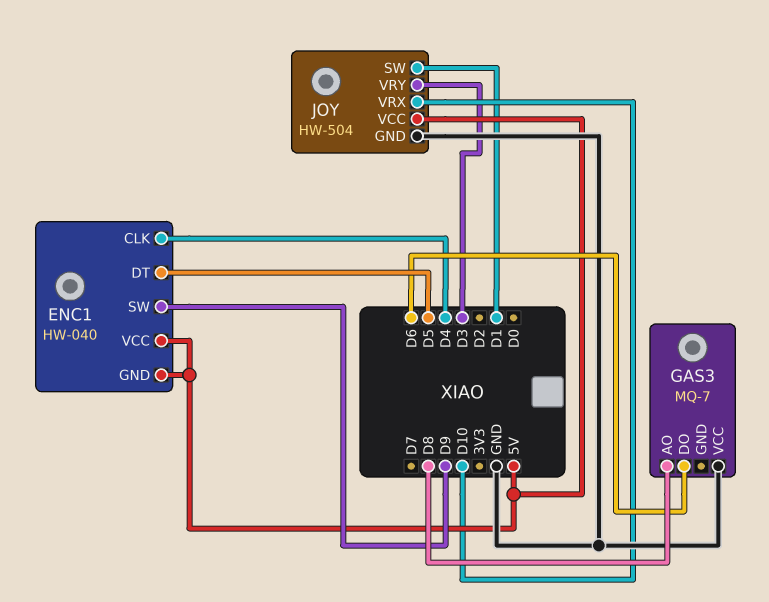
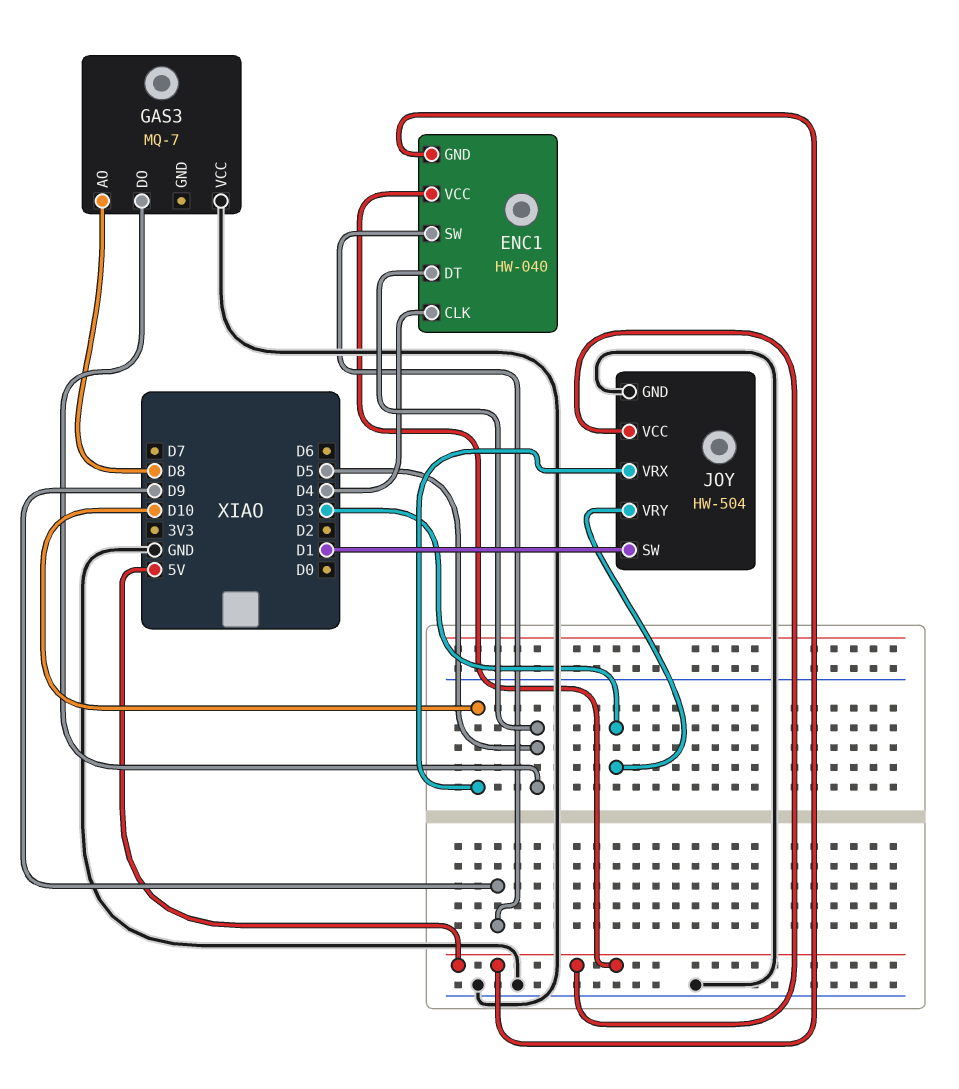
GAS3 pin DO: D6 -> D5

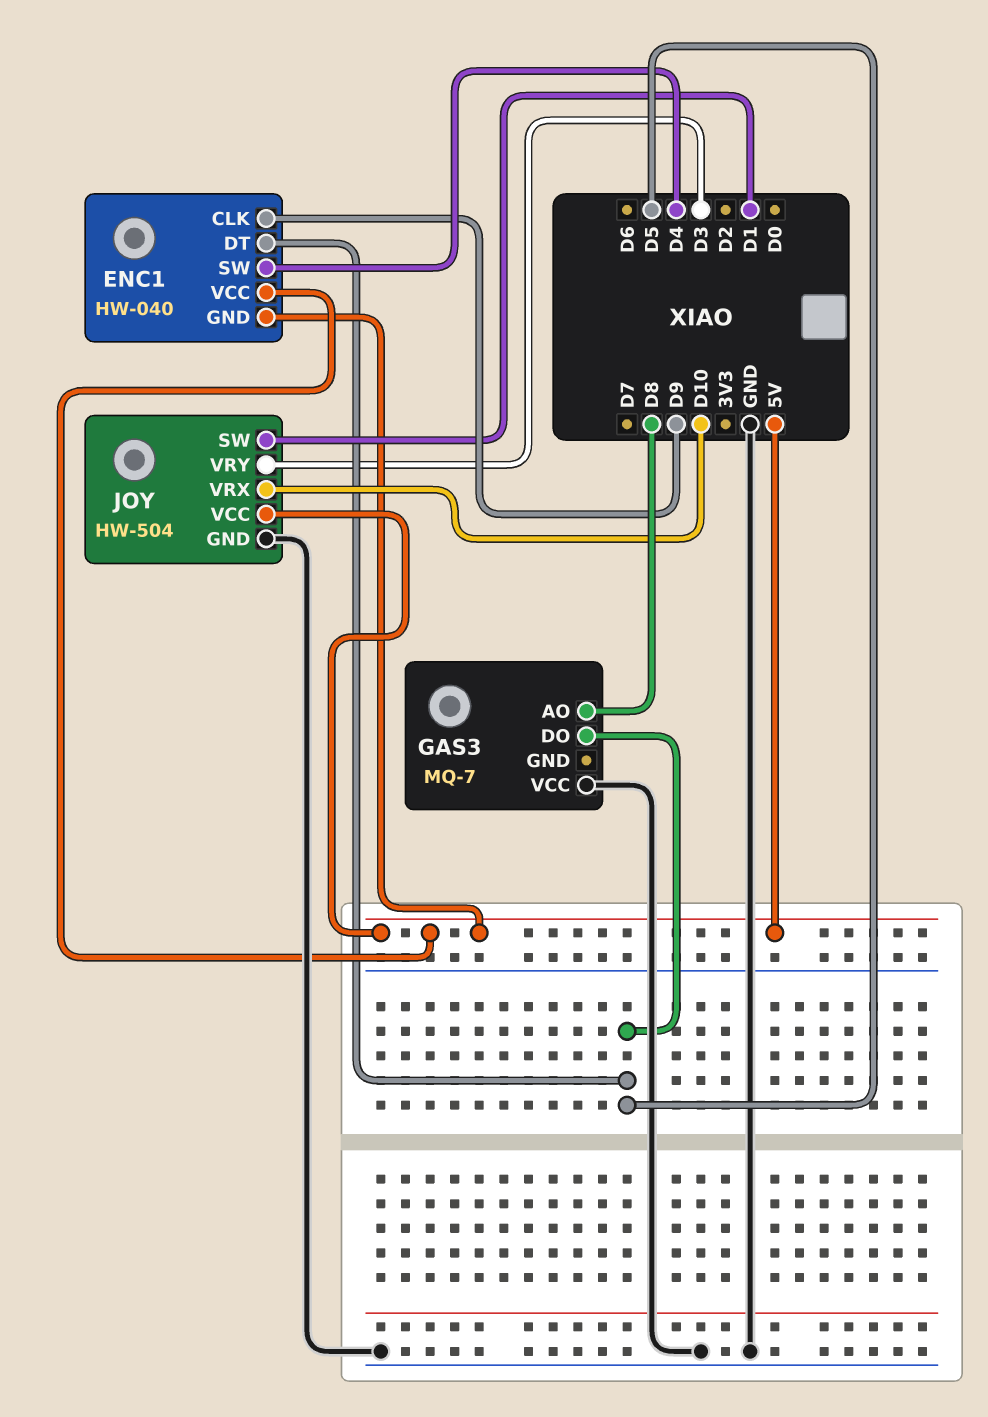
ENC1 pin CLK: D4 -> D9
ENC1 pin SW: D9 -> D4

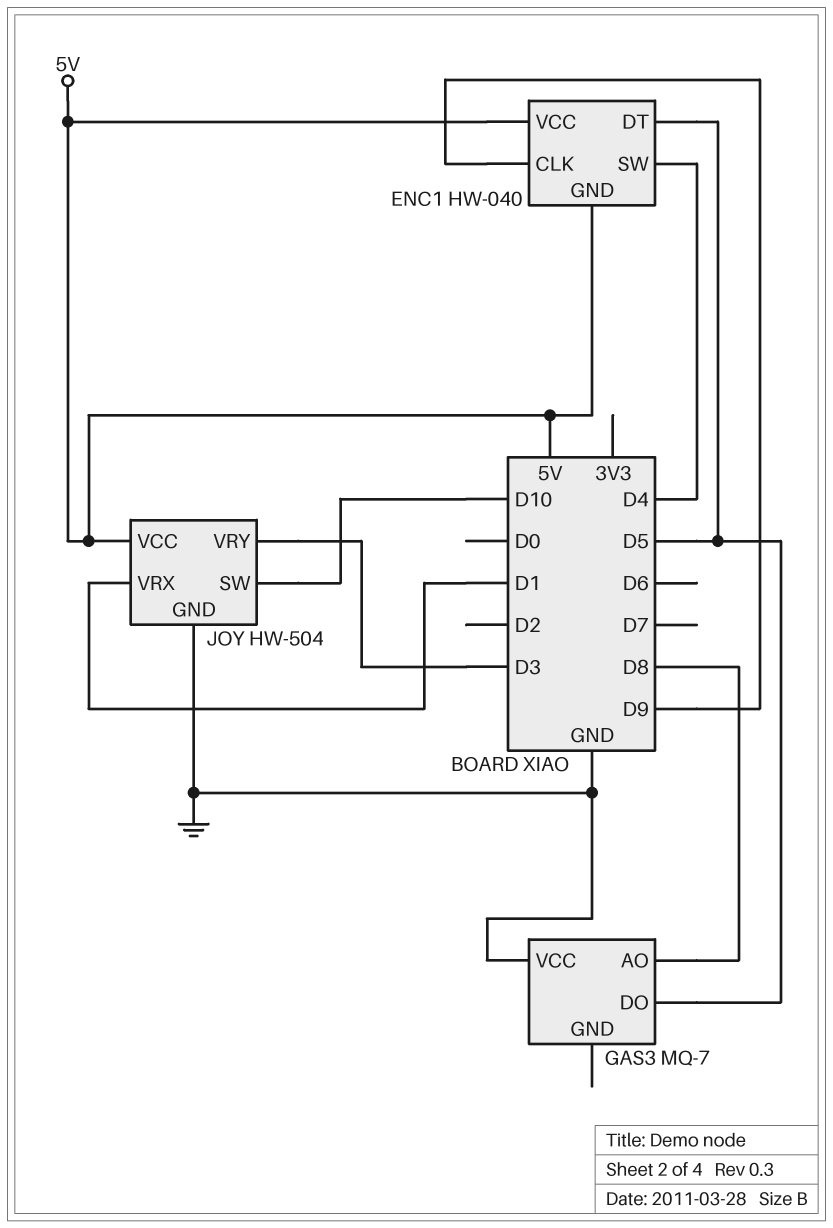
JOY pin SW: D1 -> D10
JOY pin VRX: D10 -> D1

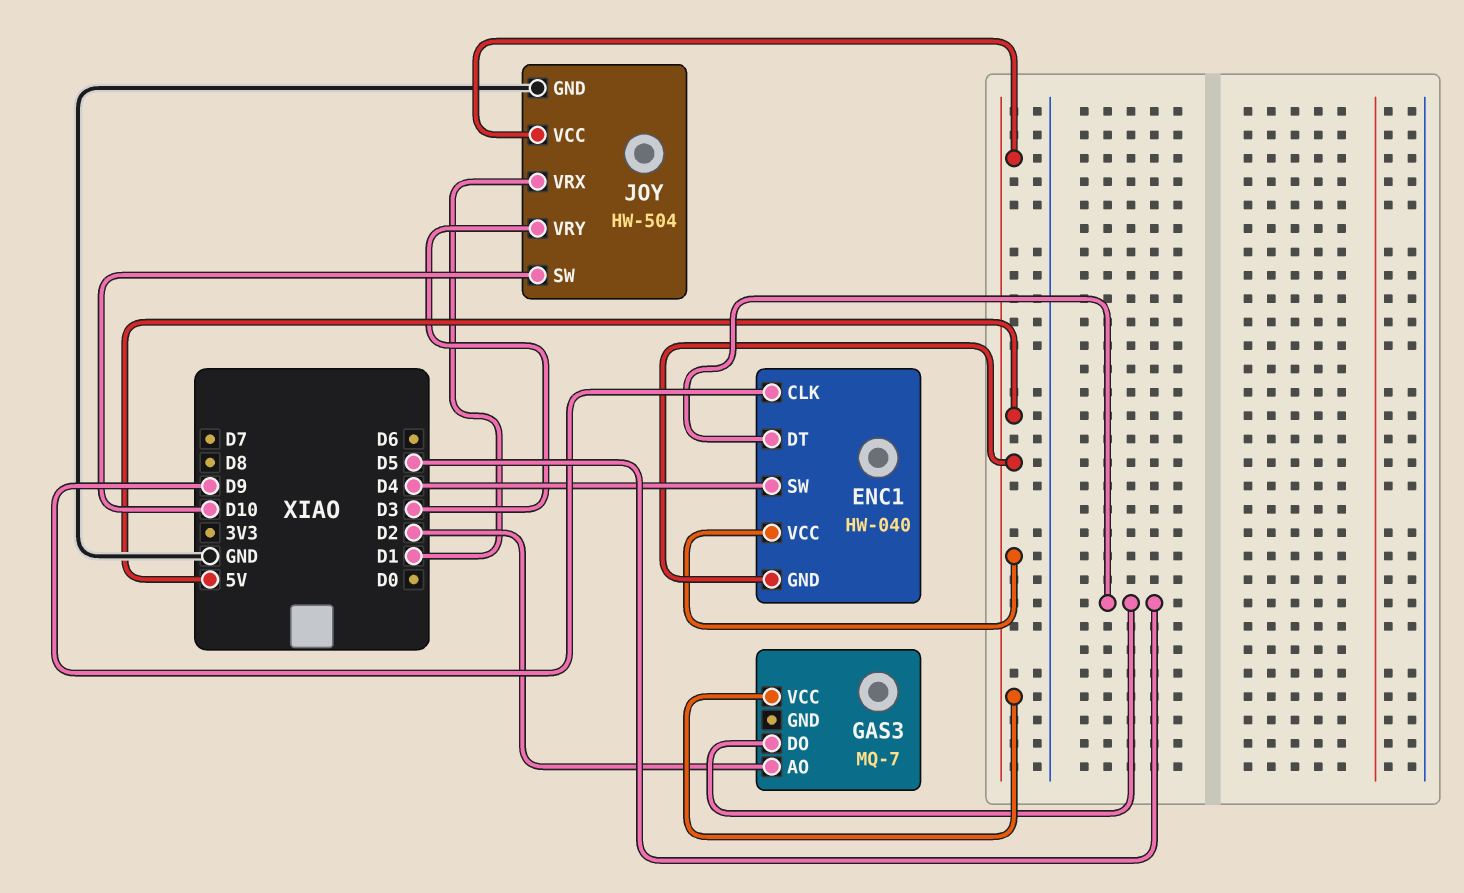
GAS3 pin AO: D8 -> D2
GAS3 pin VCC: GND -> 5V

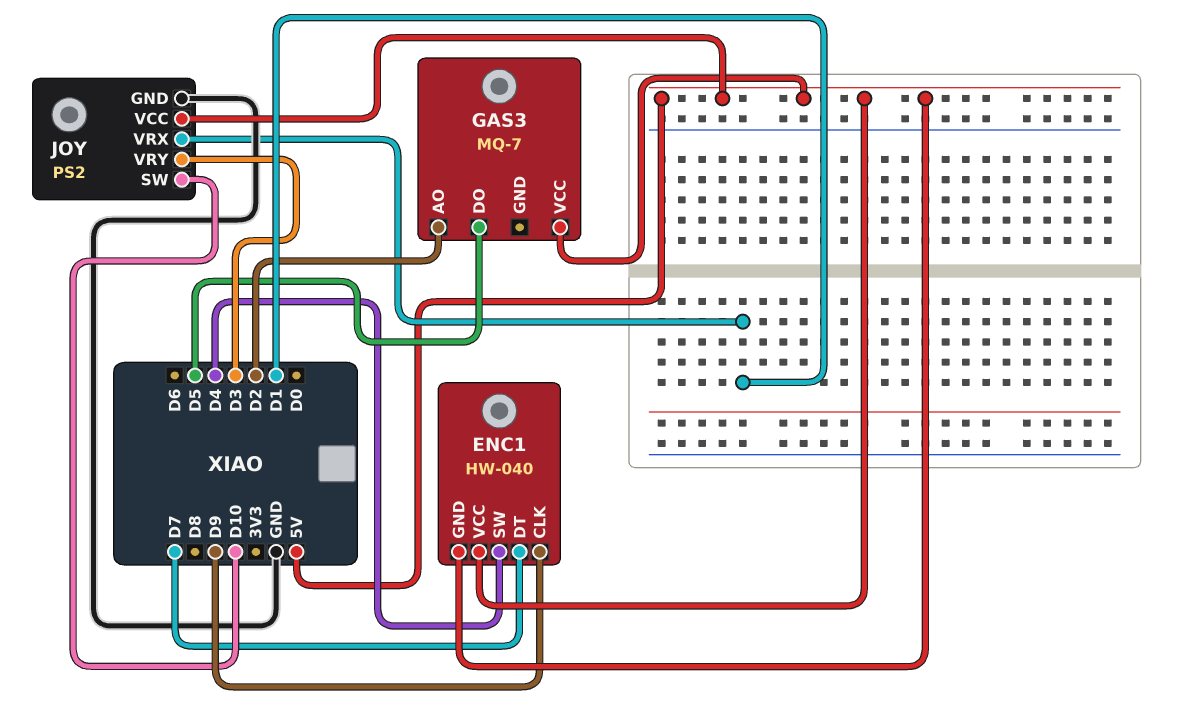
ENC1 pin DT: D5 -> D7
JOY: HW-504 -> PS2

